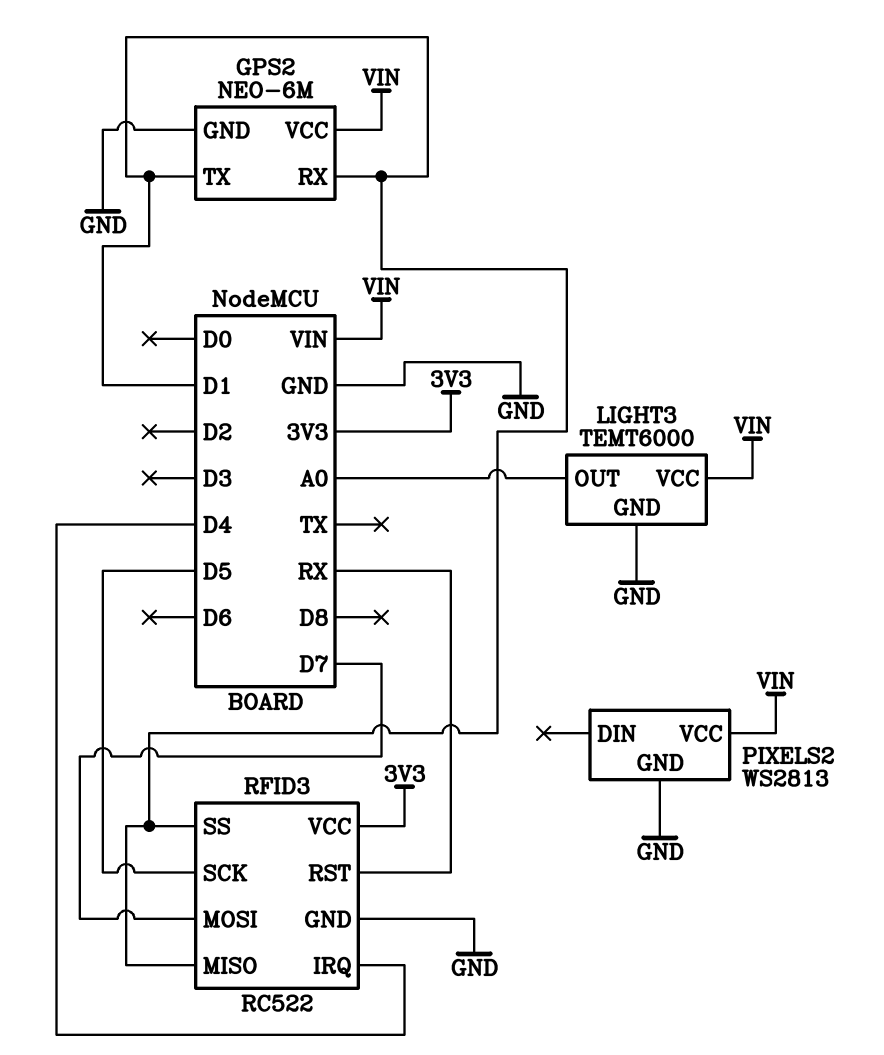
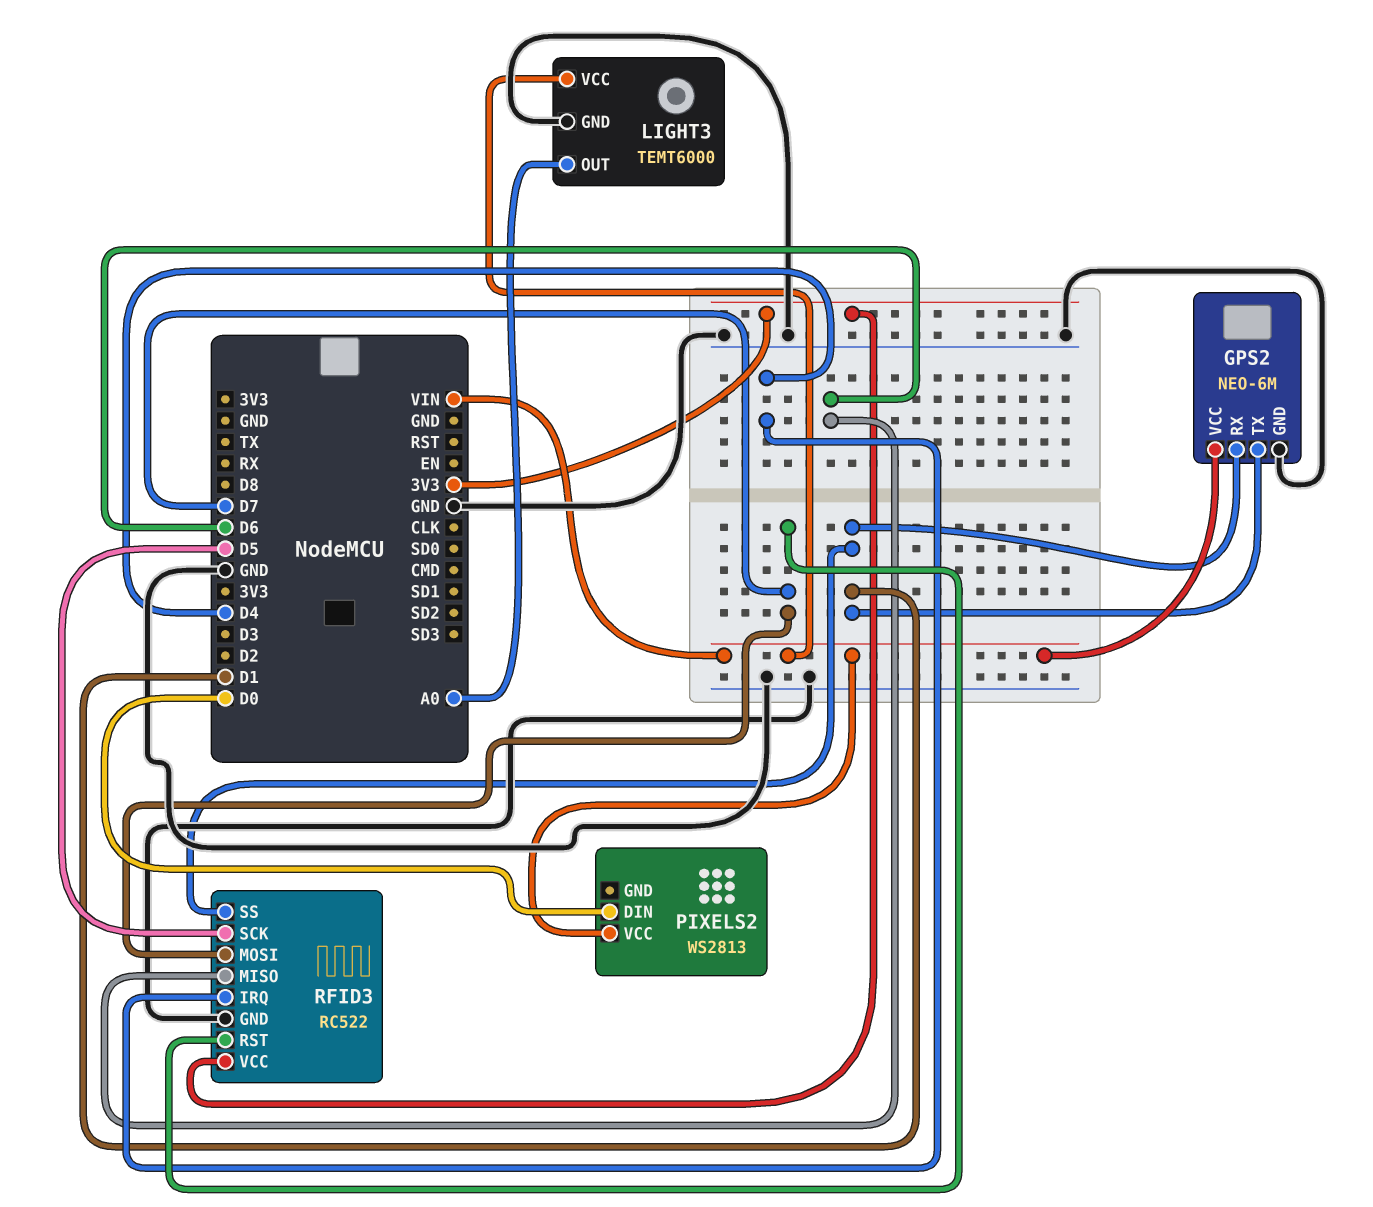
PIXELS2 pin DIN: none -> D0
PIXELS2 pin GND: GND -> none
RFID3 pin MISO: D1 -> D6
RFID3 pin RST: RX -> D7

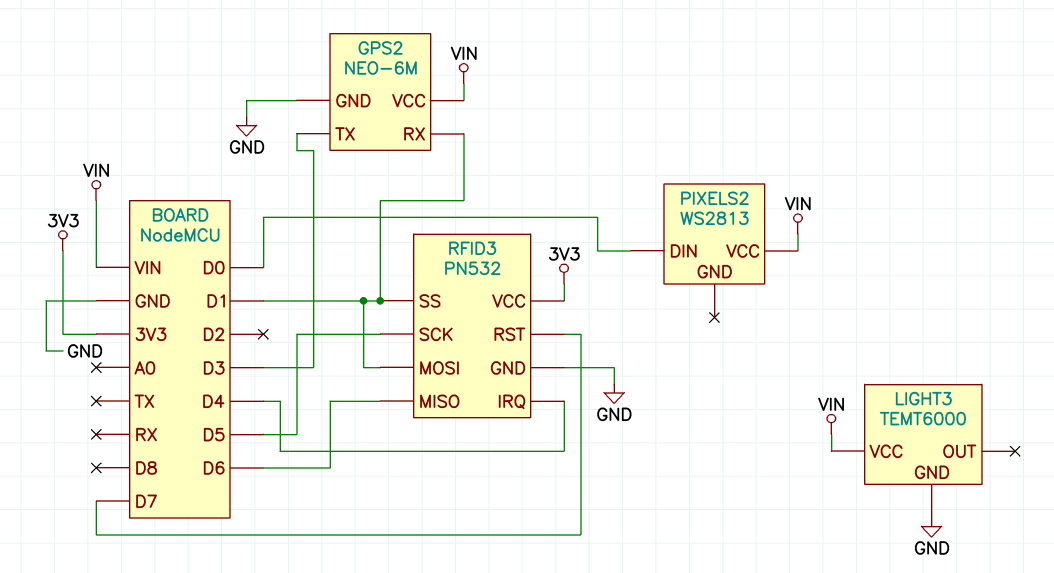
GPS2 pin TX: D1 -> D3
LIGHT3 pin OUT: A0 -> none
RFID3: RC522 -> PN532
RFID3 pin MOSI: D7 -> D1

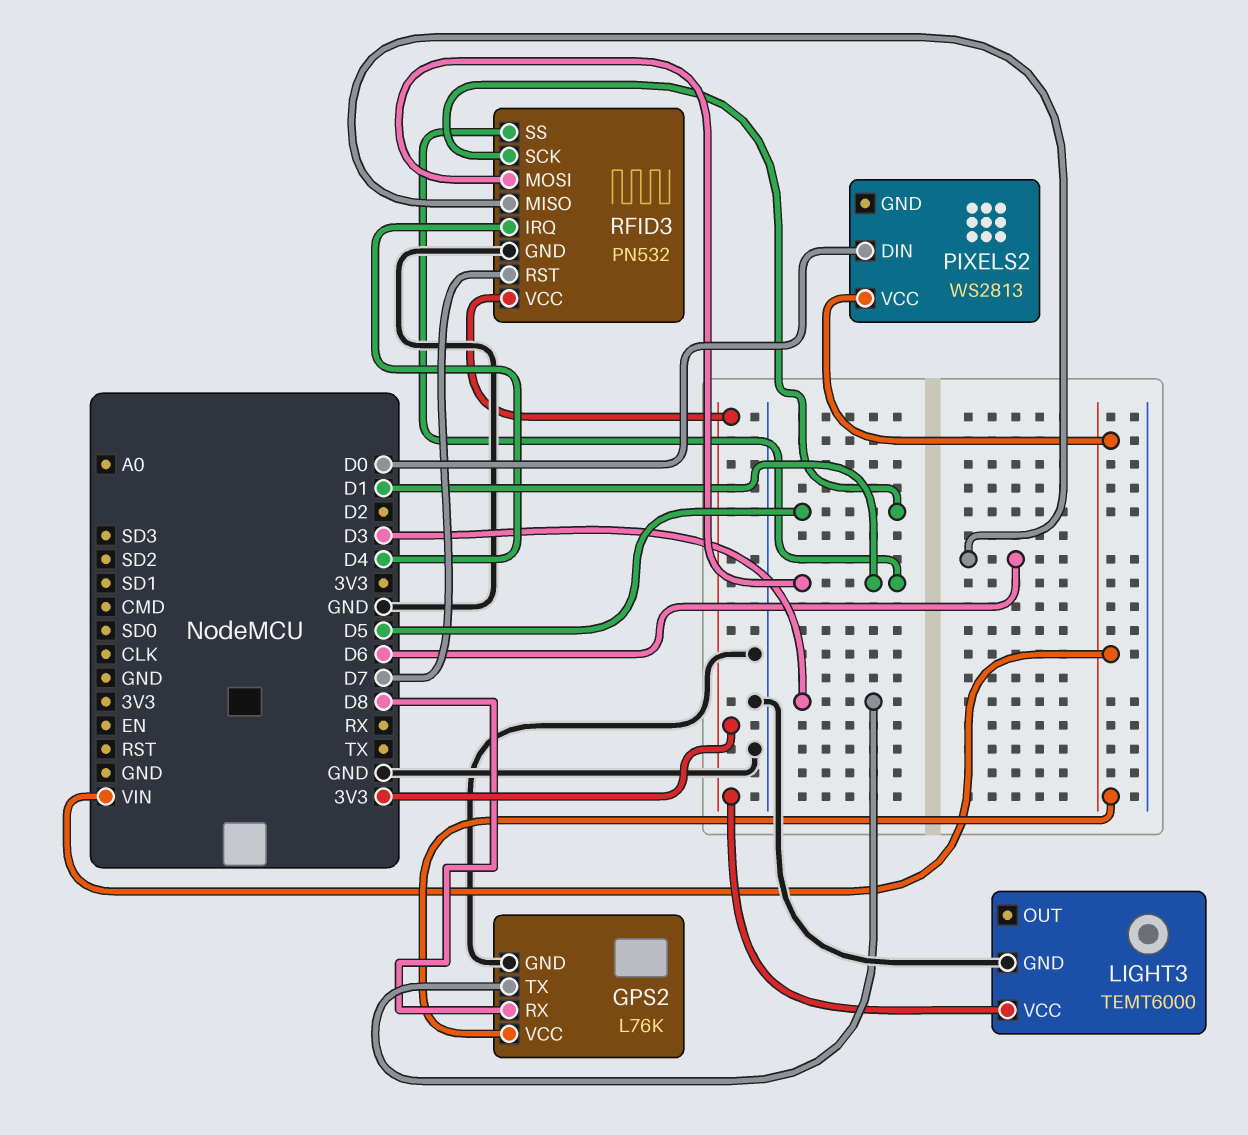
GPS2: NEO-6M -> L76K
GPS2 pin RX: D1 -> D8
LIGHT3 pin VCC: VIN -> 3V3

